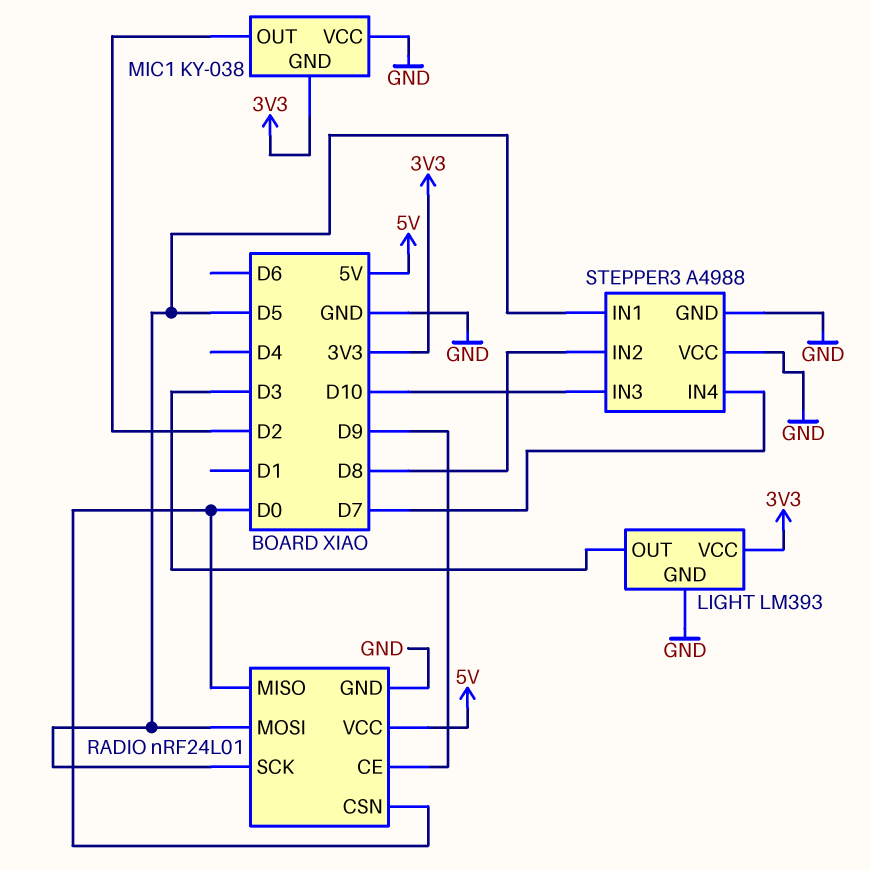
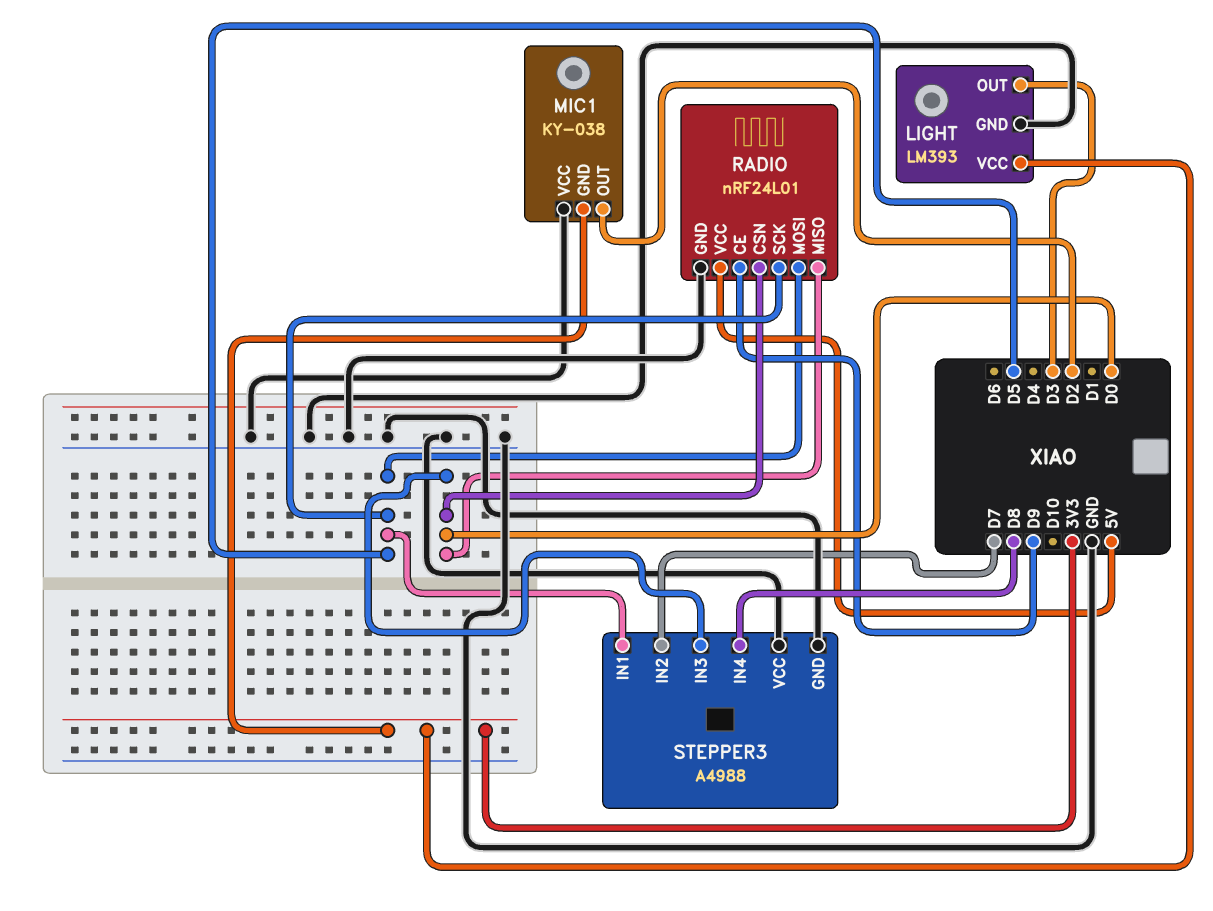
STEPPER3 pin IN2: D8 -> D7
STEPPER3 pin IN3: D10 -> D0
STEPPER3 pin IN4: D7 -> D8

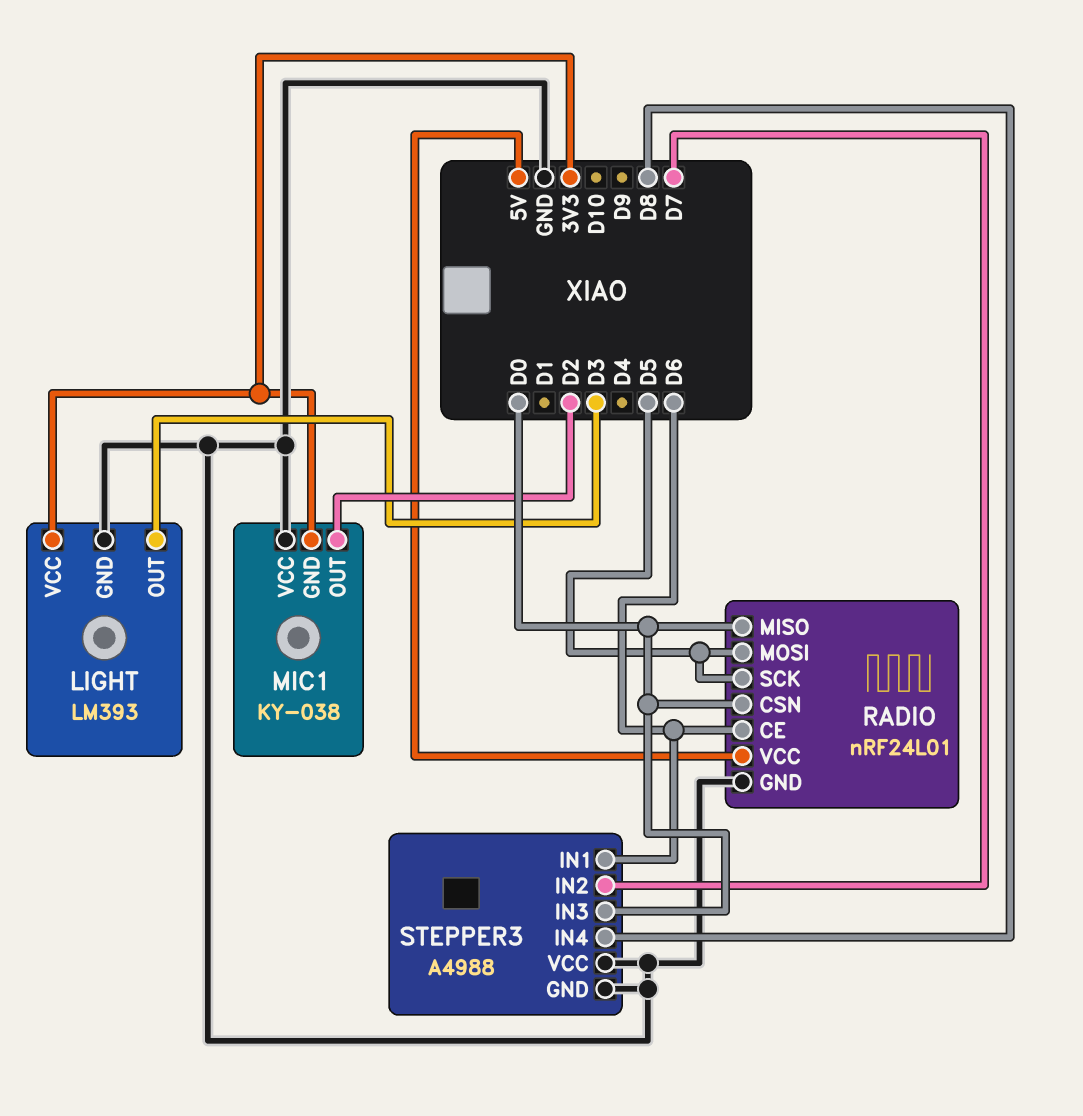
RADIO pin CE: D9 -> D6
STEPPER3 pin IN1: D5 -> D6

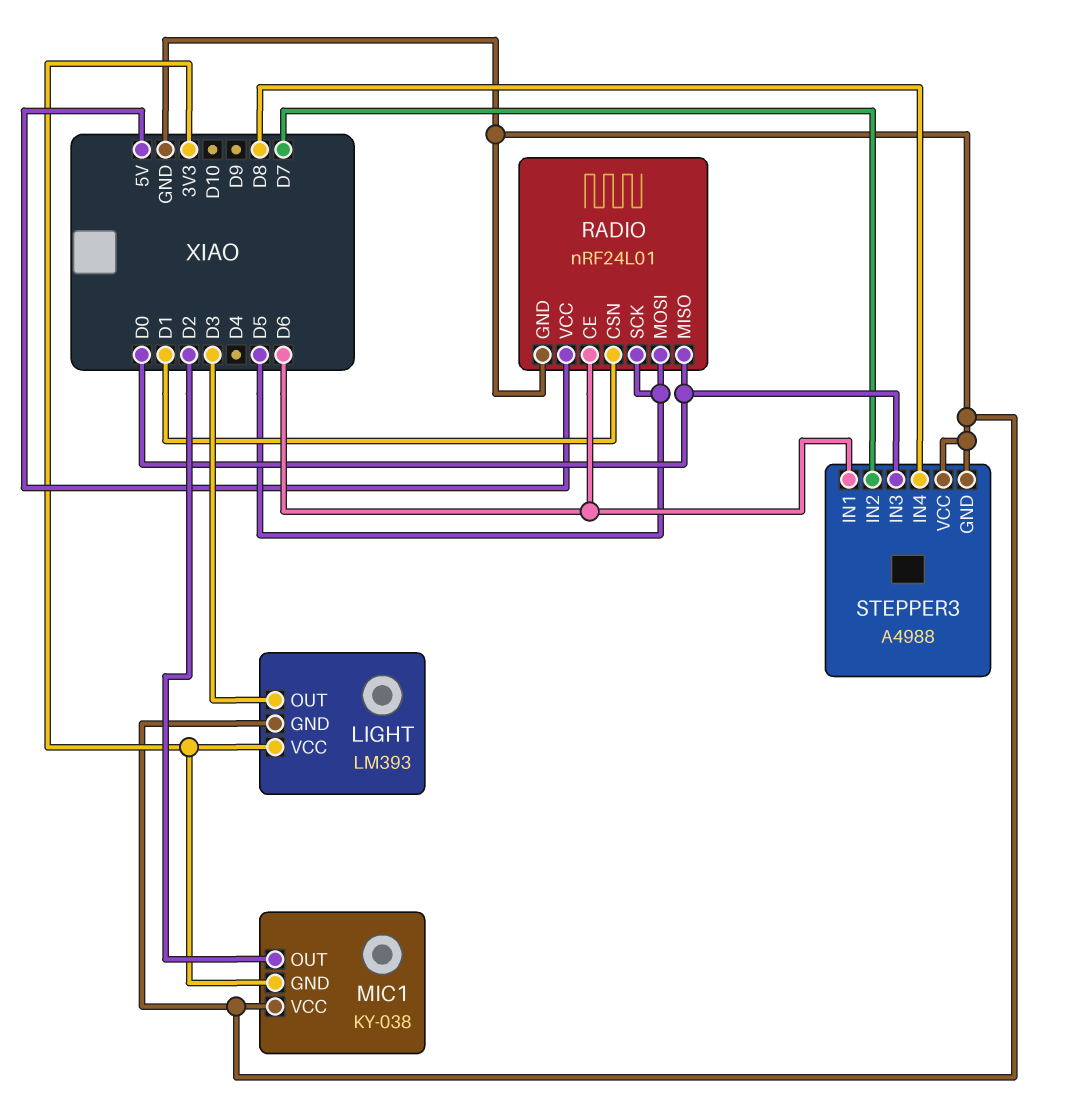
RADIO pin CSN: D0 -> D1

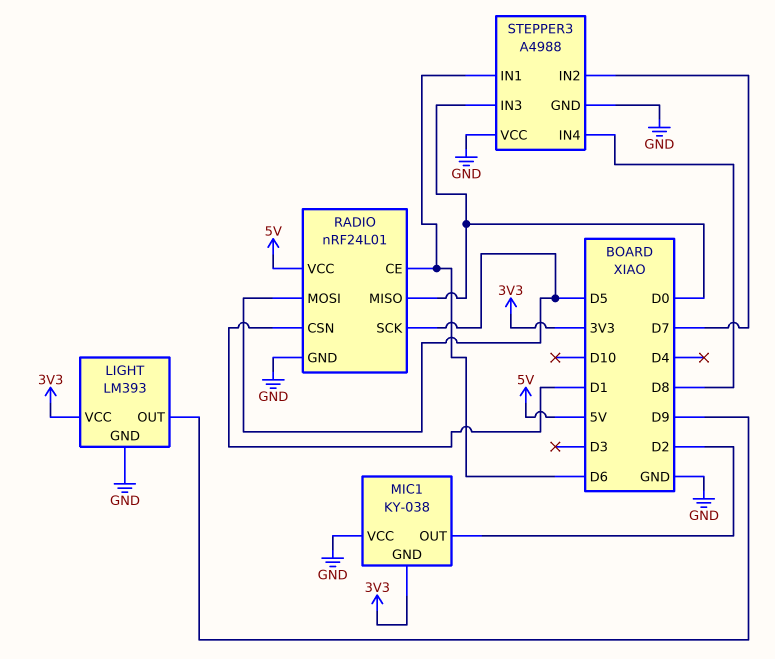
LIGHT pin OUT: D3 -> D9

